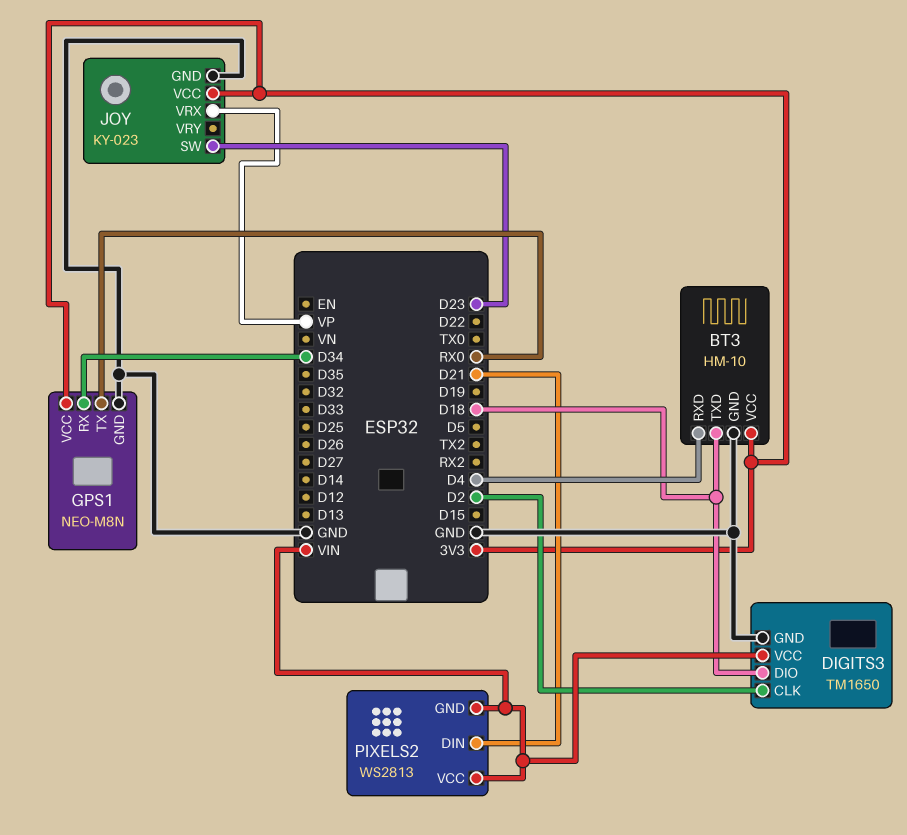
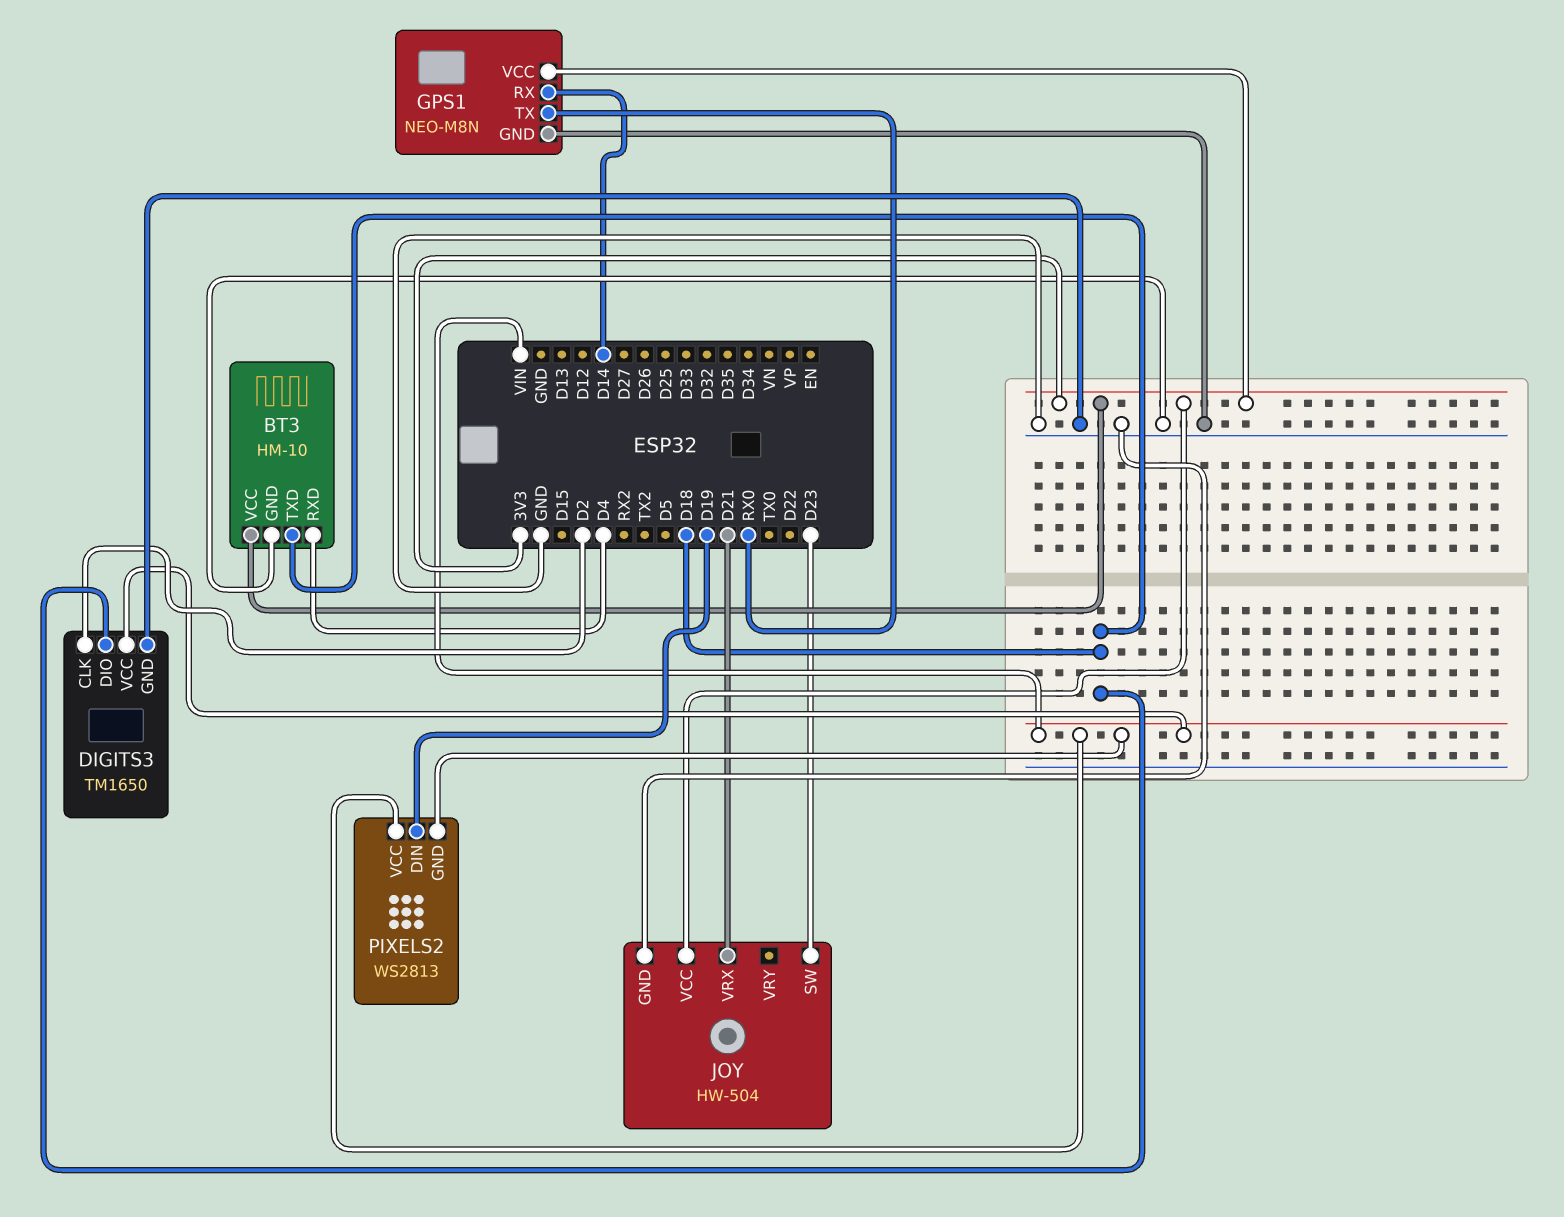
GPS1 pin RX: D34 -> D14
JOY: KY-023 -> HW-504
JOY pin VRX: VP -> D21
PIXELS2 pin DIN: D21 -> D19

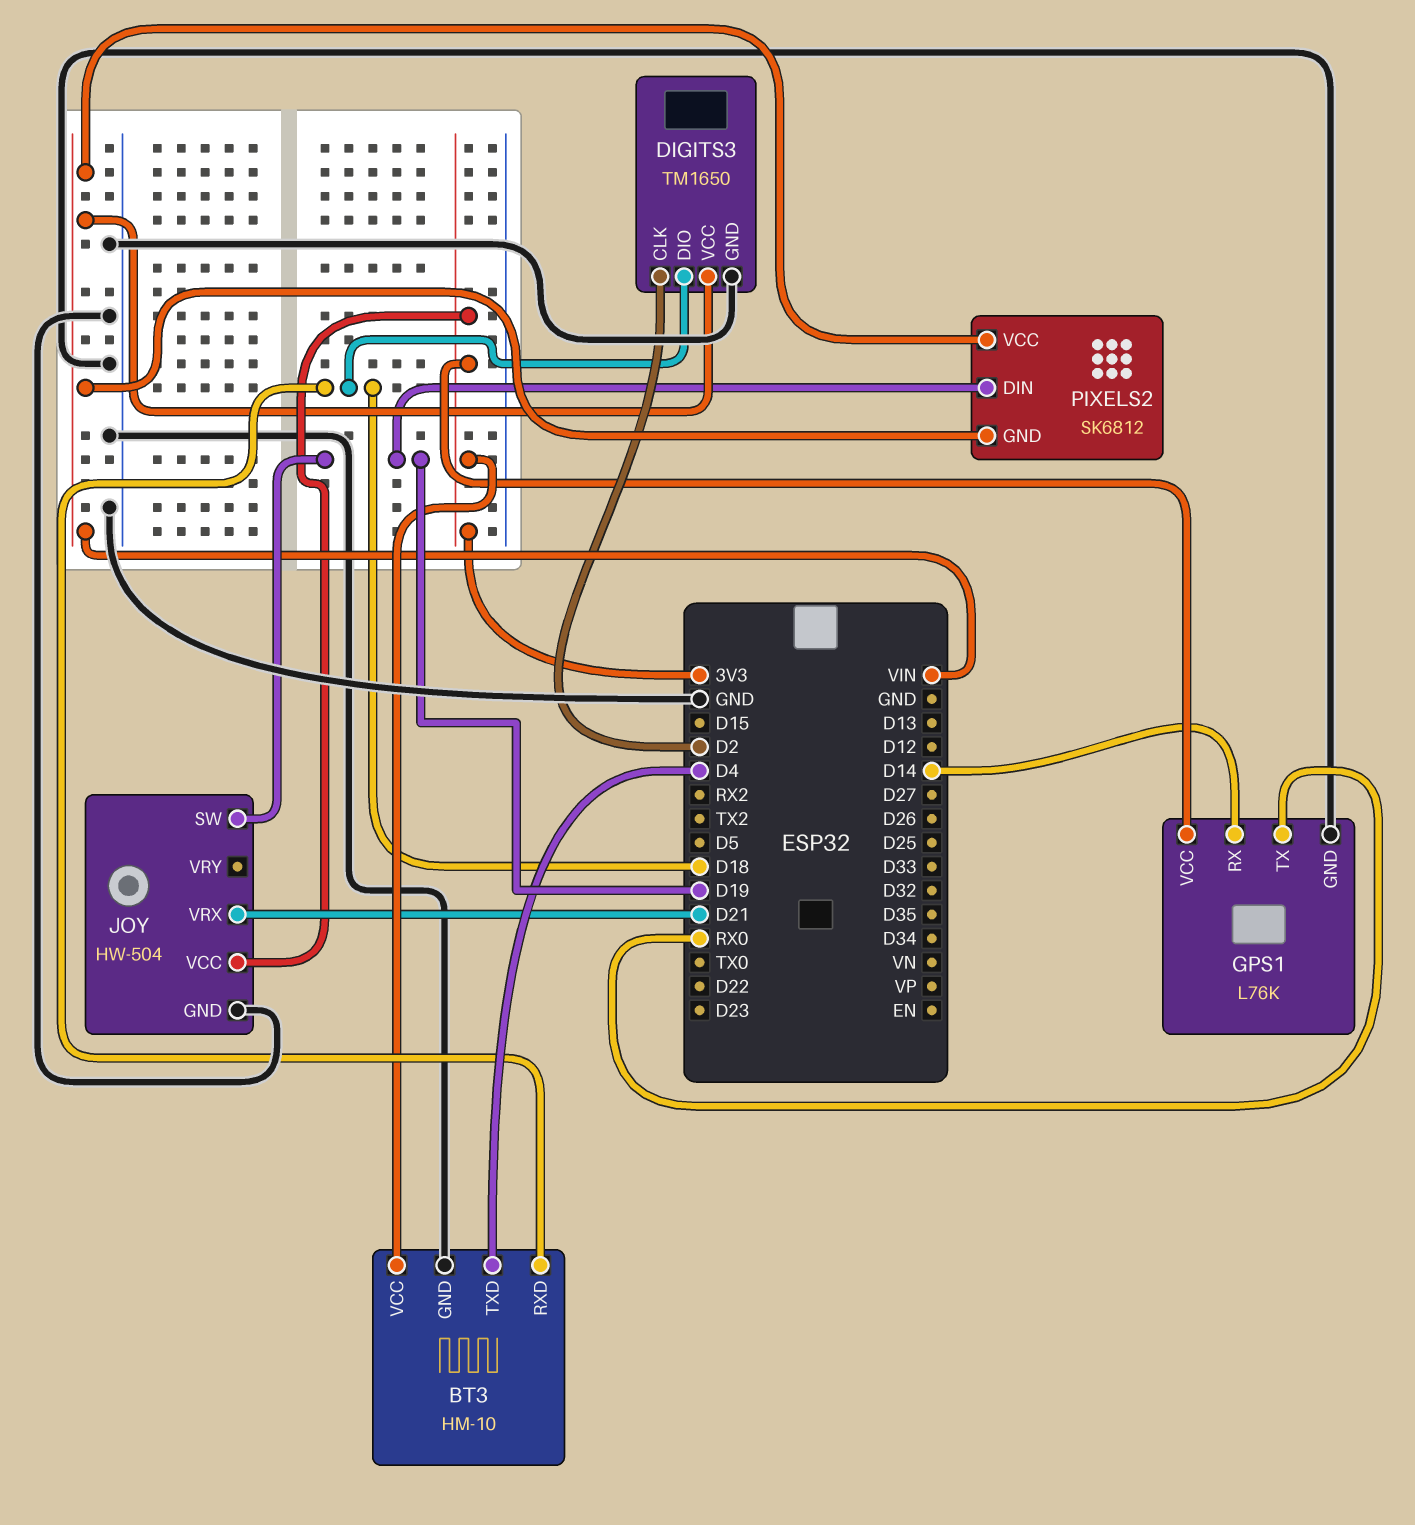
BT3 pin RXD: D4 -> D18
BT3 pin TXD: D18 -> D4
GPS1: NEO-M8N -> L76K
JOY pin SW: D23 -> D19
PIXELS2: WS2813 -> SK6812

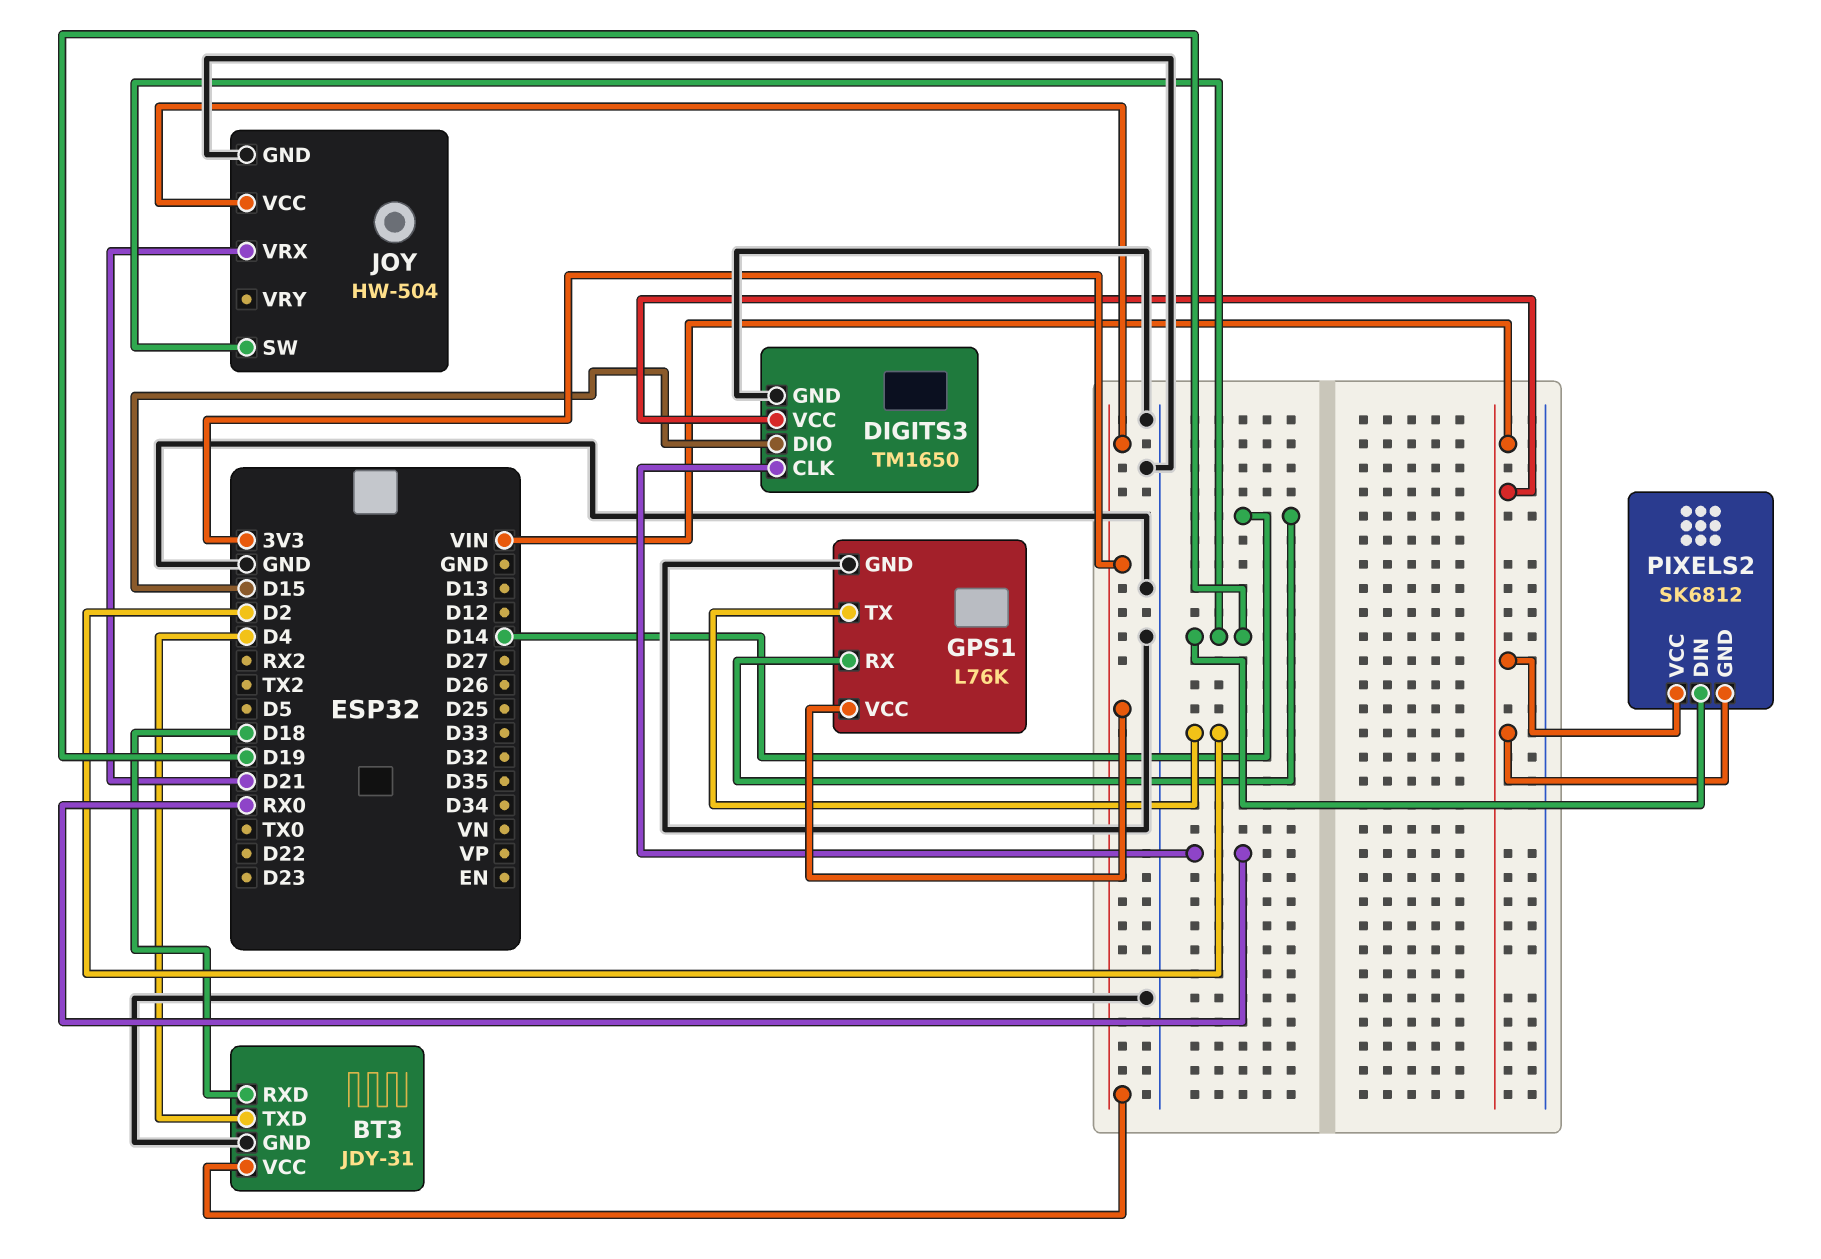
BT3: HM-10 -> JDY-31
DIGITS3 pin CLK: D2 -> RX0
DIGITS3 pin DIO: D18 -> D15
GPS1 pin TX: RX0 -> D2

